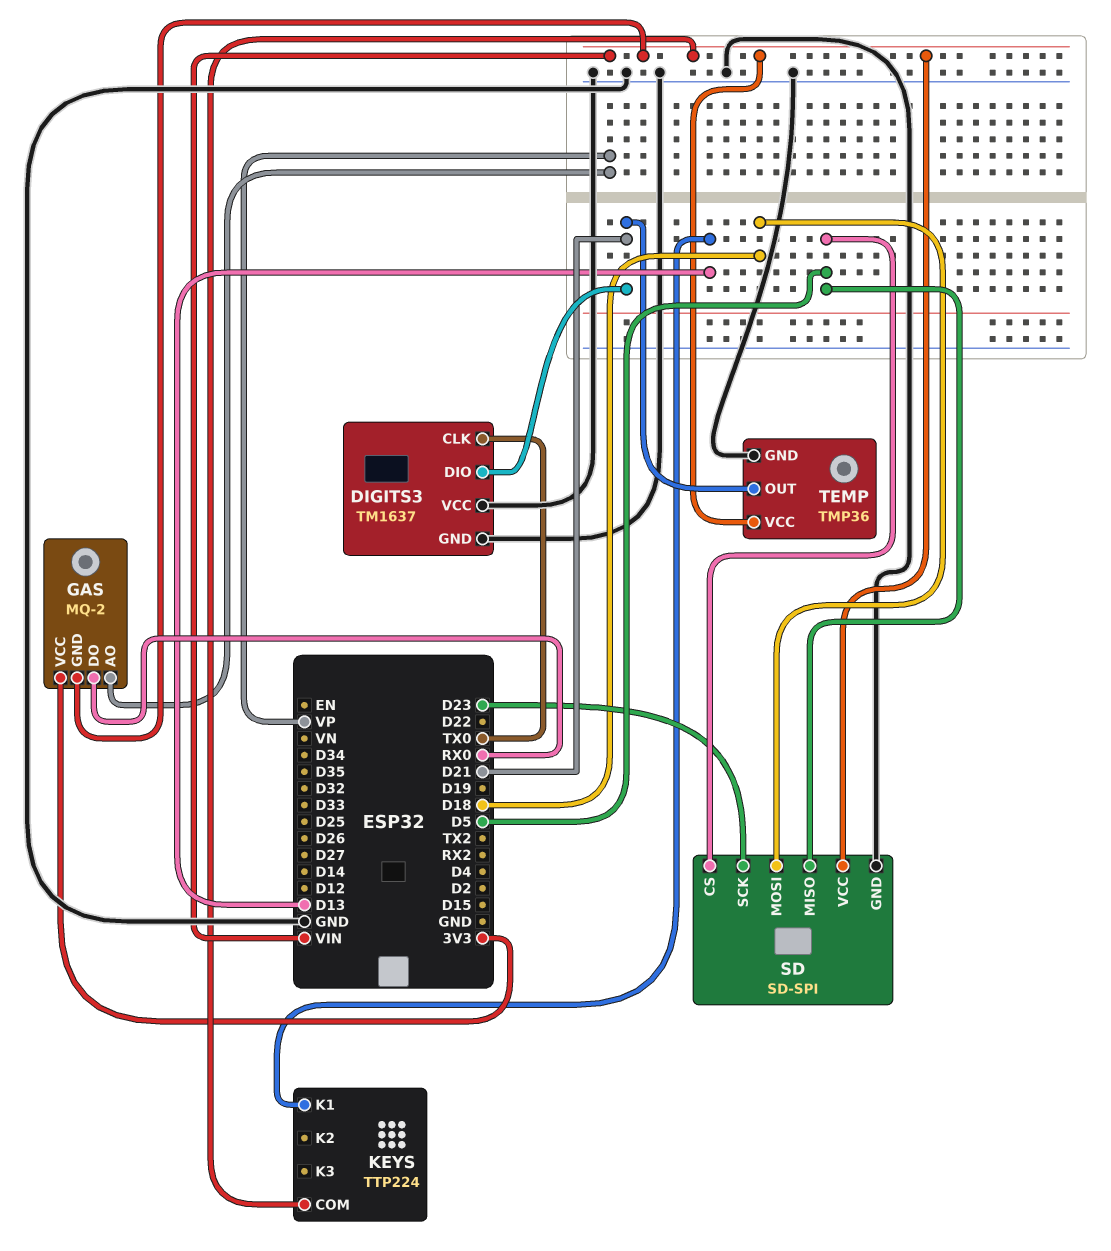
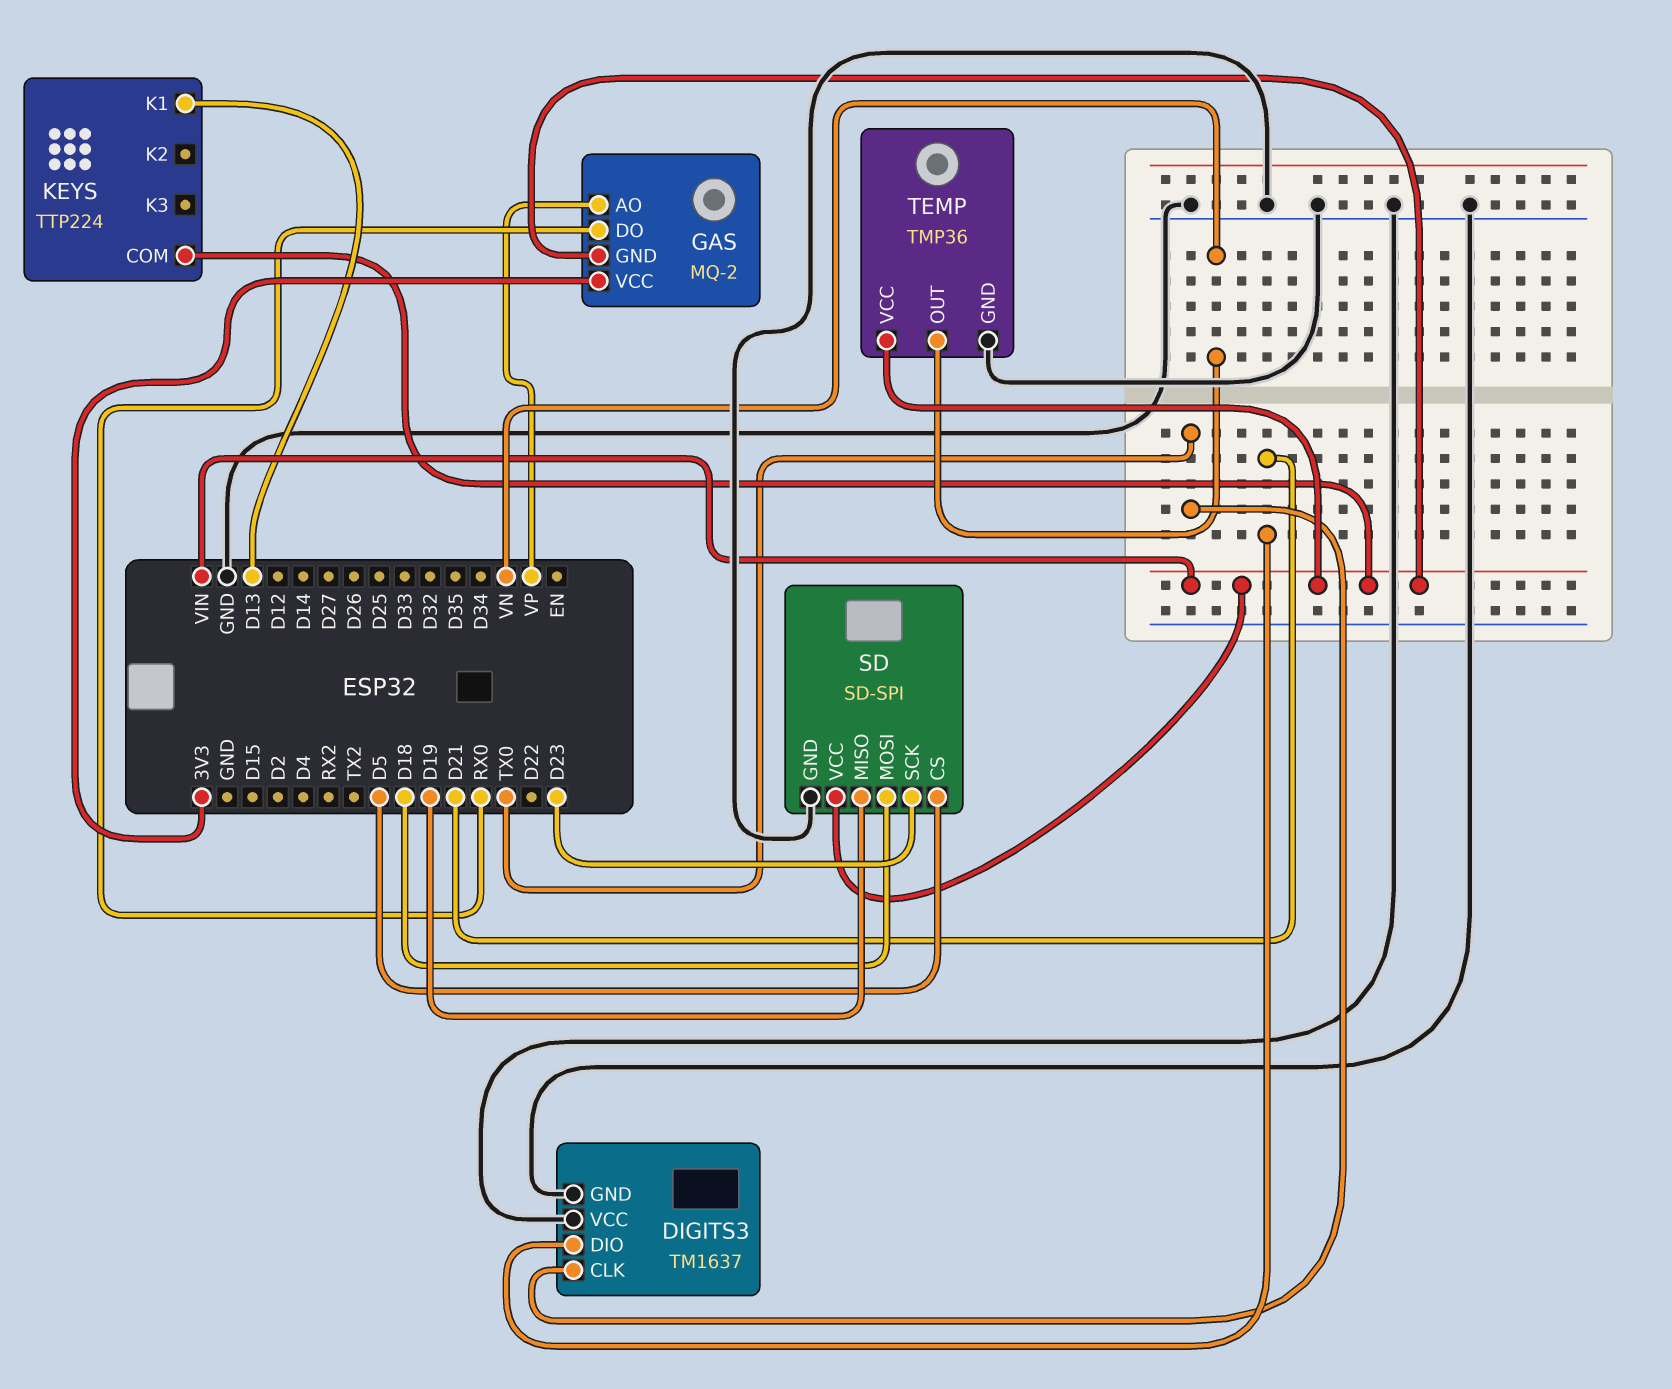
SD pin MISO: D5 -> D19
TEMP pin OUT: D21 -> VN

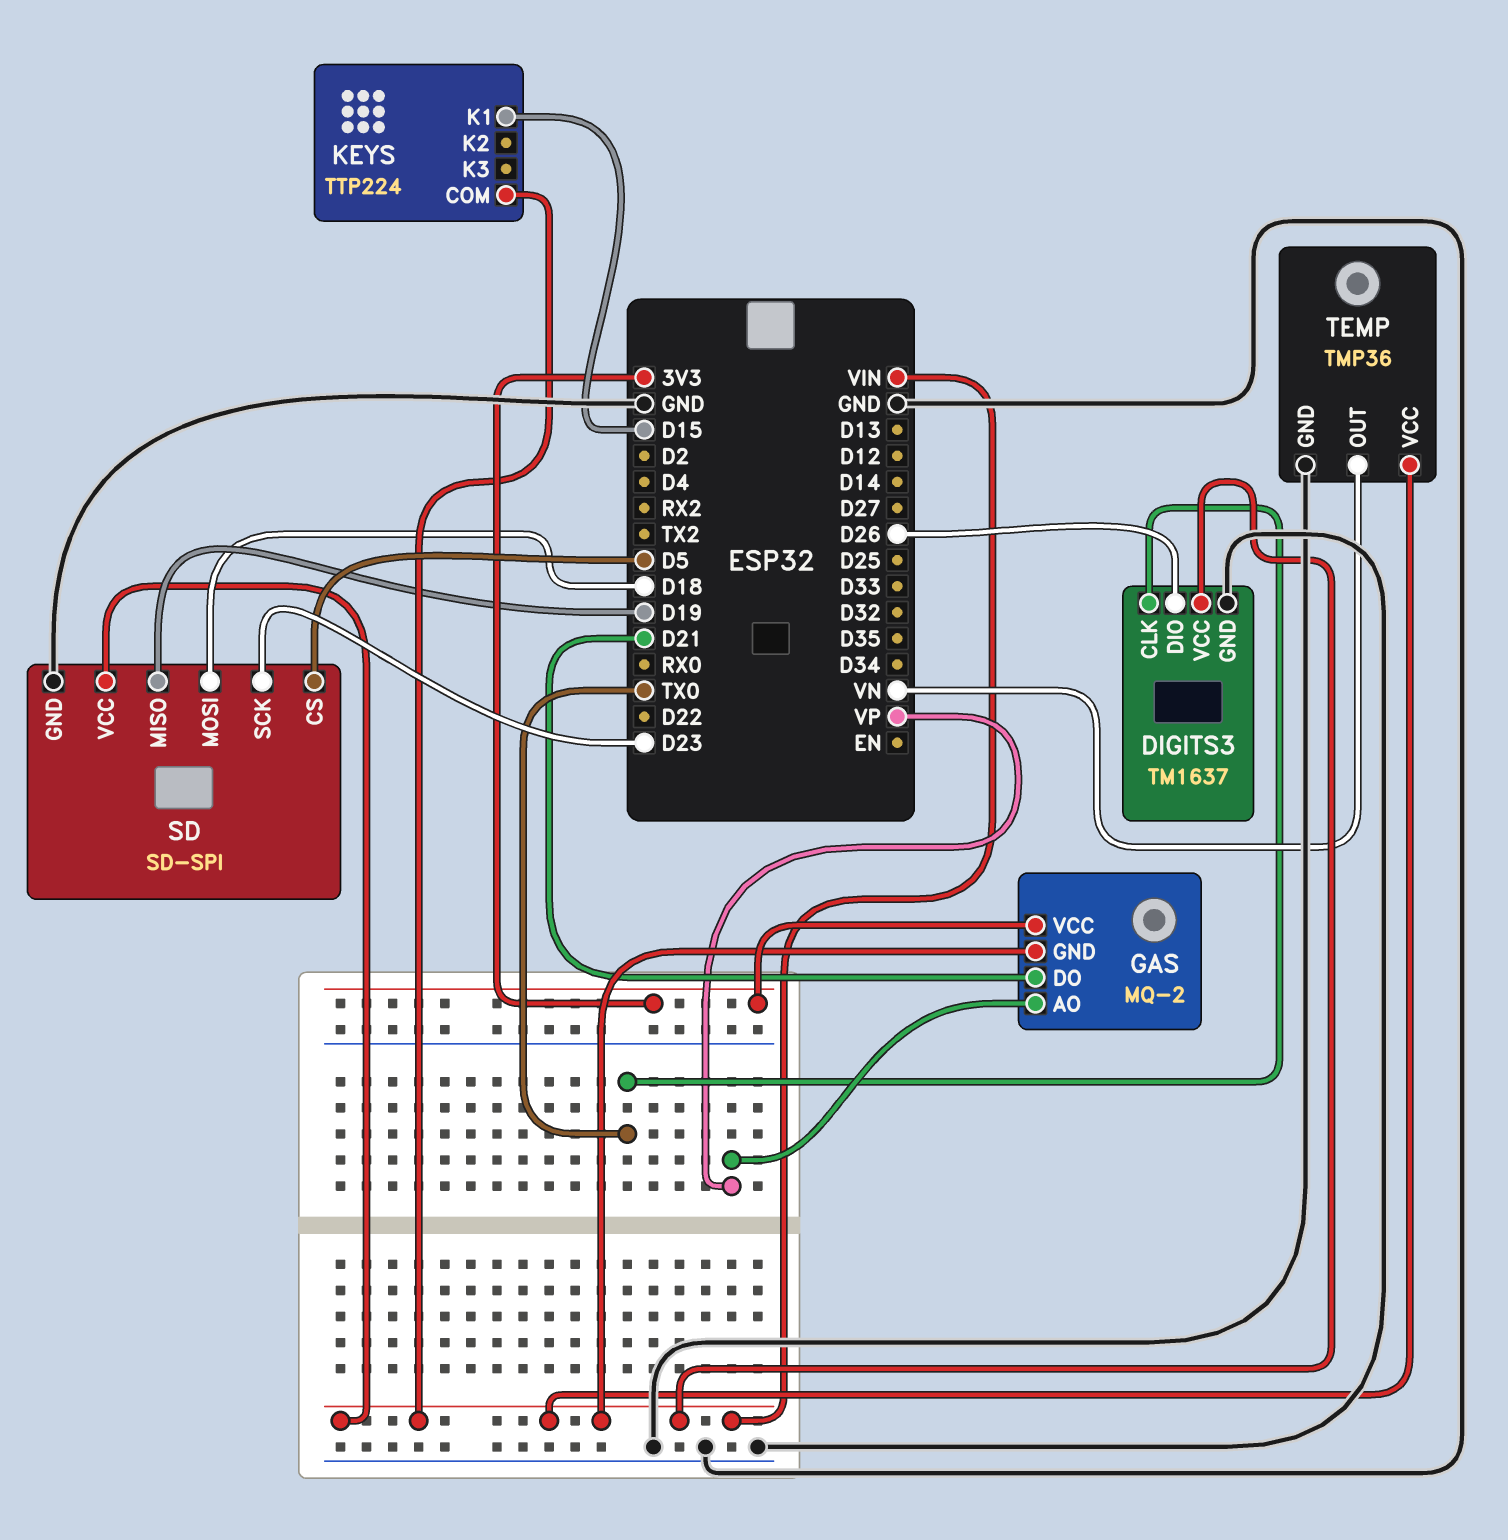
DIGITS3 pin DIO: D21 -> D26
DIGITS3 pin VCC: GND -> VIN
GAS pin DO: RX0 -> D21
KEYS pin K1: D13 -> D15

